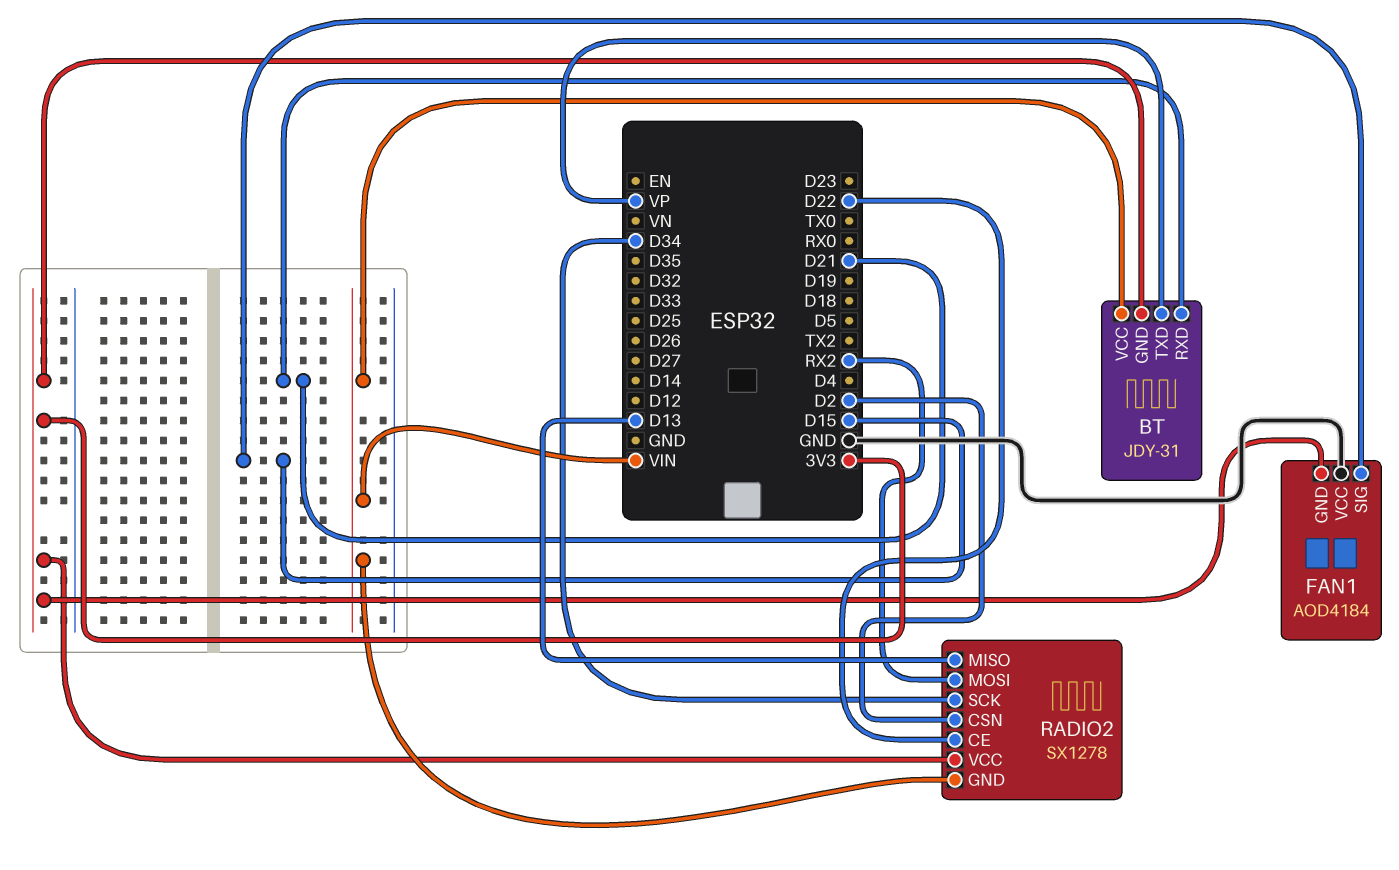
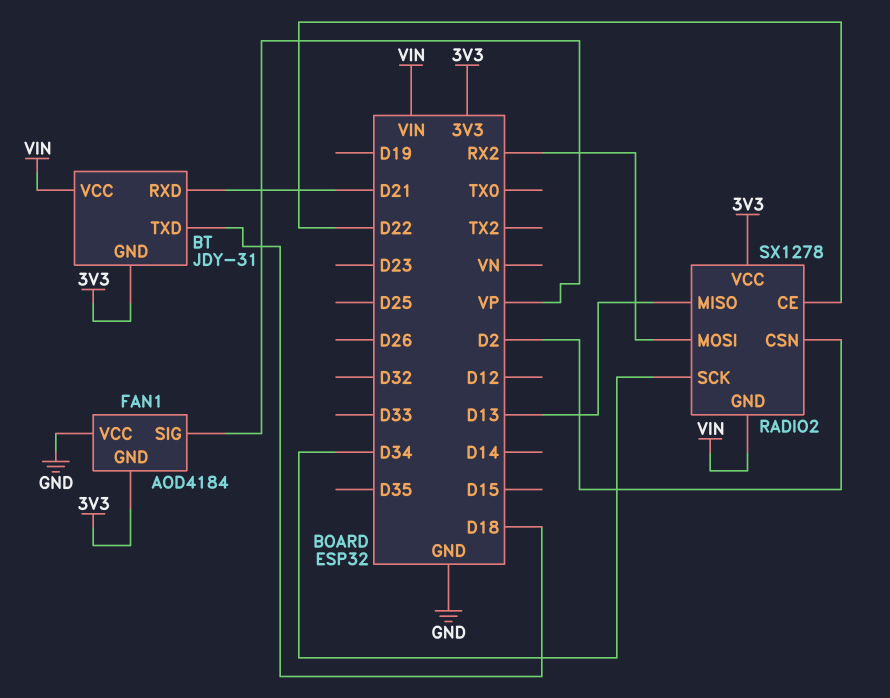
BT pin TXD: VP -> D18
FAN1 pin SIG: D15 -> VP

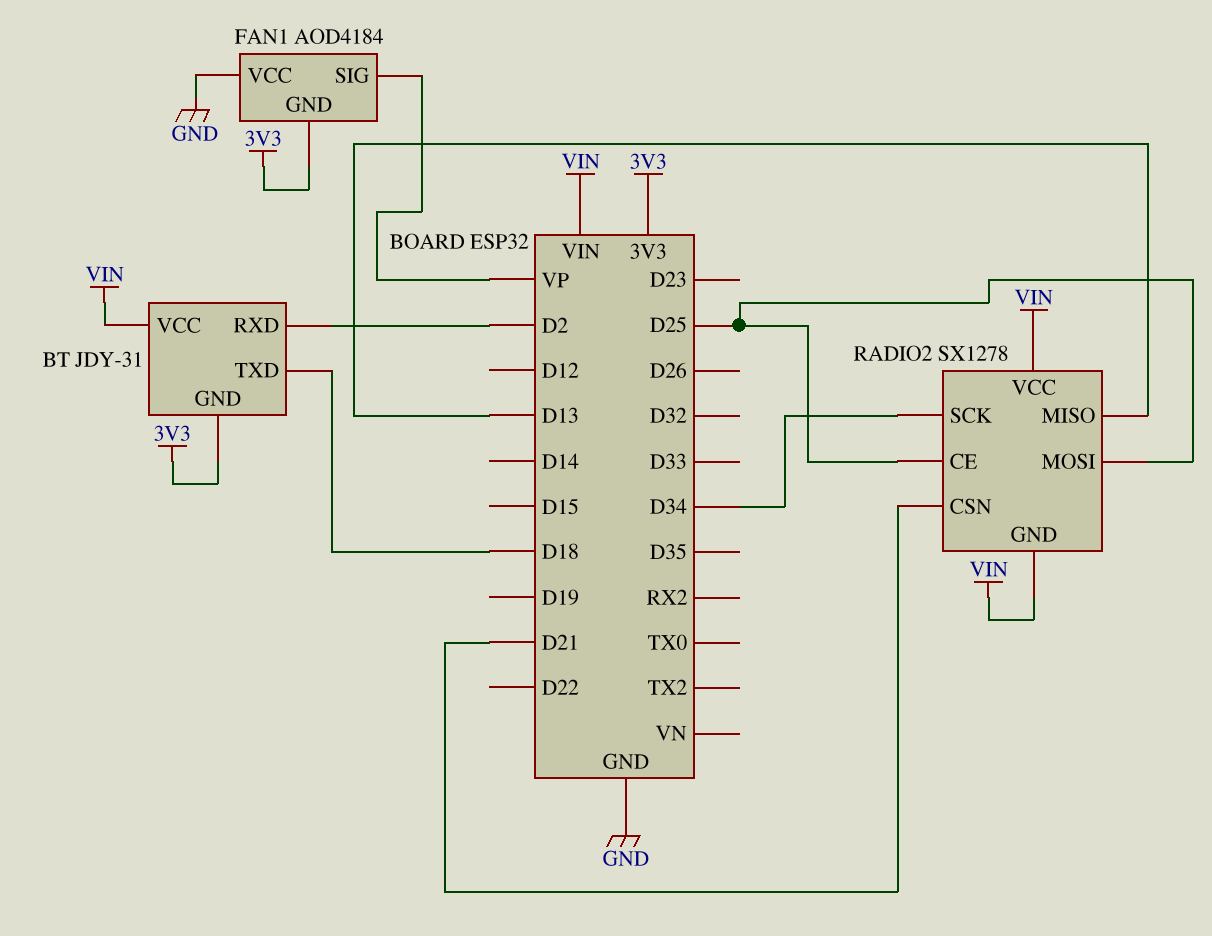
BT pin RXD: D21 -> D2
RADIO2 pin CE: D22 -> D25
RADIO2 pin CSN: D2 -> D21
RADIO2 pin MOSI: RX2 -> D25
RADIO2 pin VCC: 3V3 -> VIN

